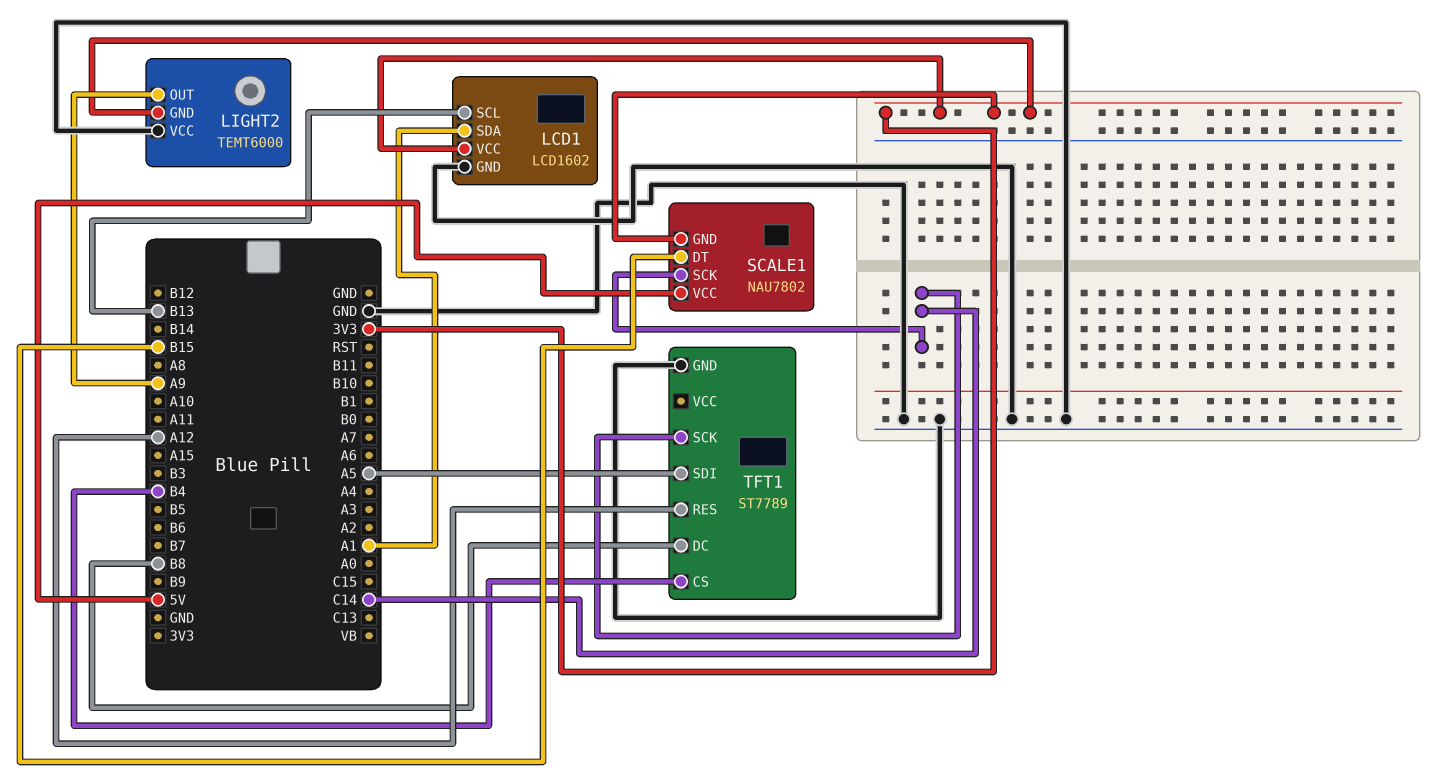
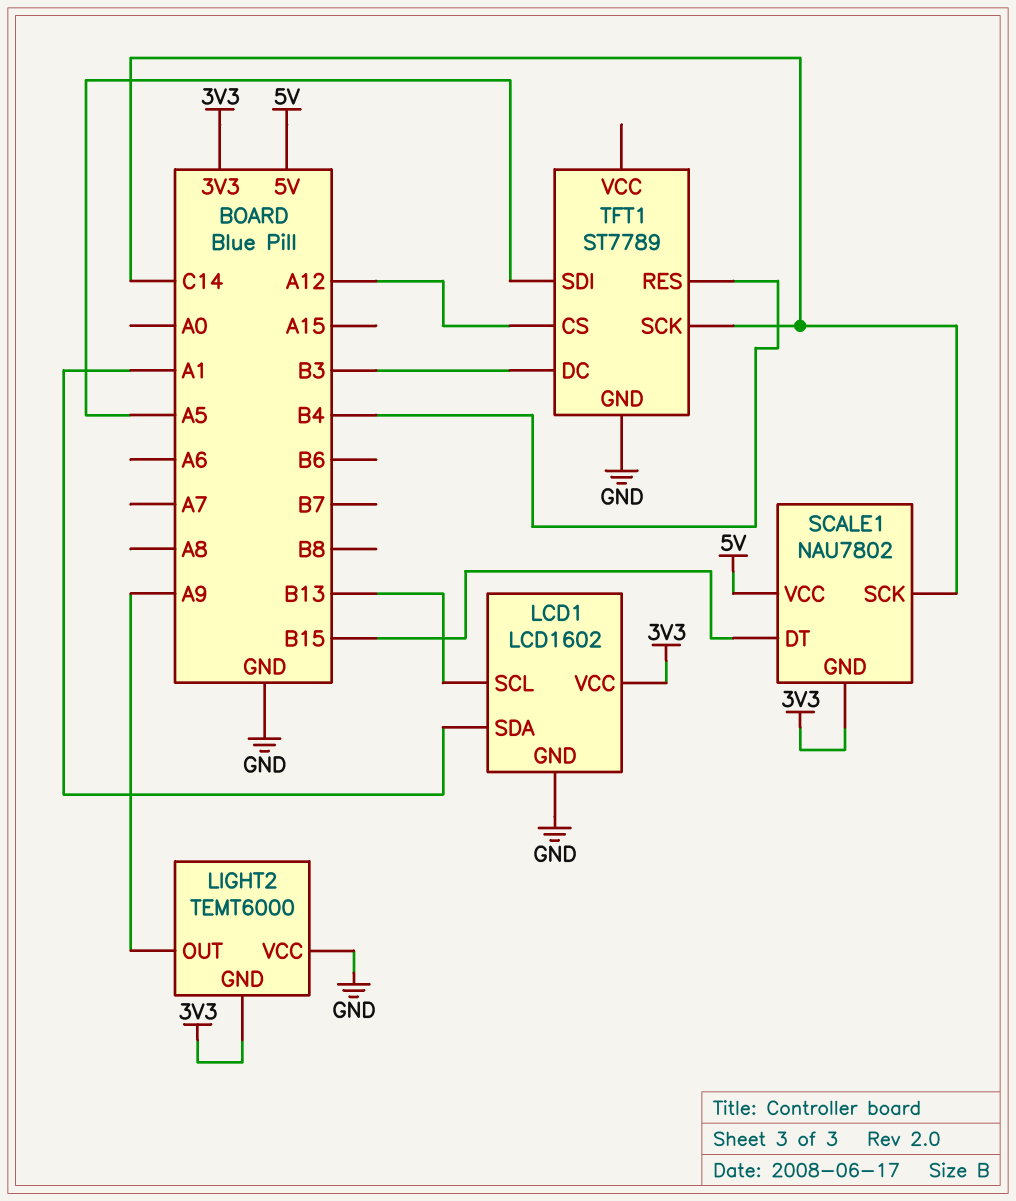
TFT1 pin CS: B4 -> A12
TFT1 pin DC: B8 -> B3
TFT1 pin RES: A12 -> B4

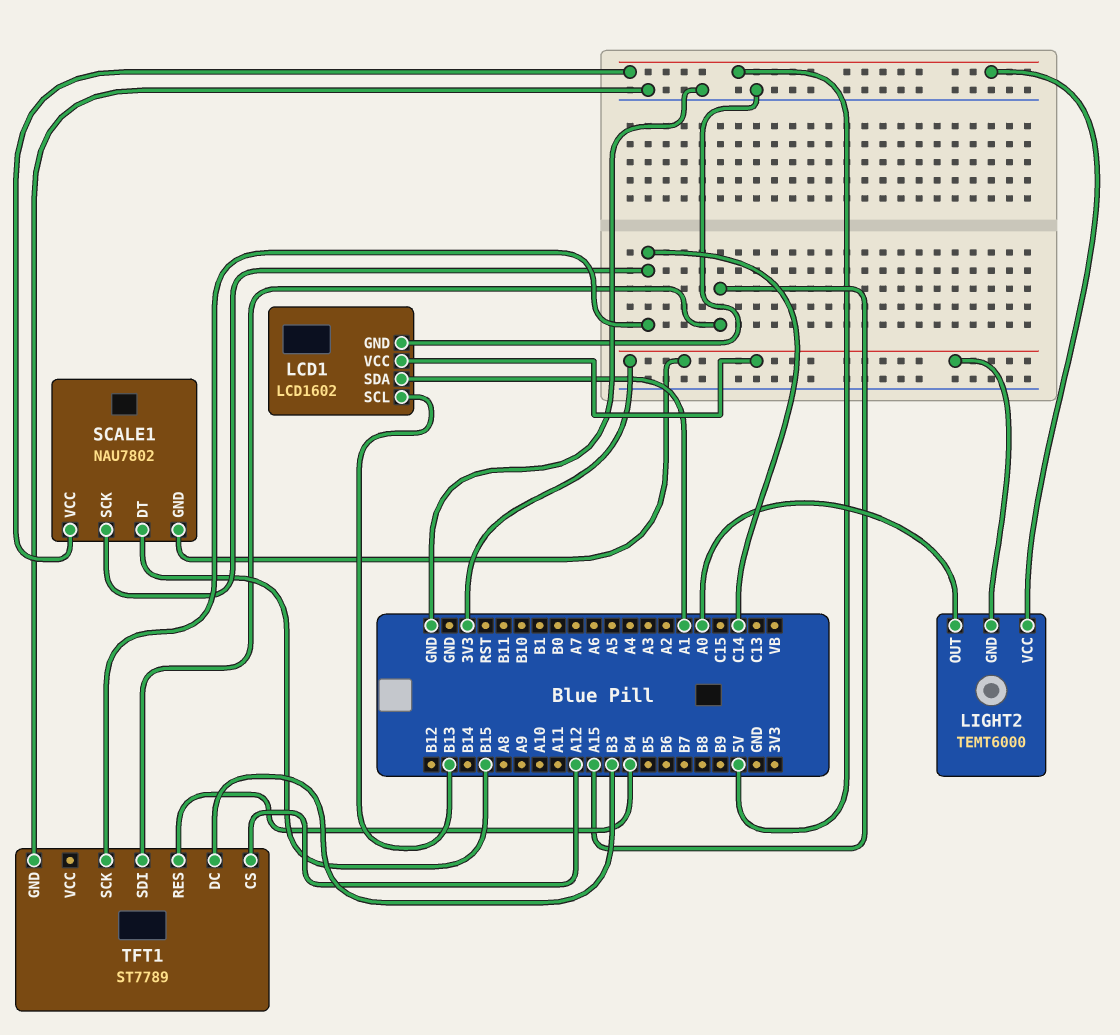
LIGHT2 pin OUT: A9 -> A0
LIGHT2 pin VCC: GND -> 5V
TFT1 pin SDI: A5 -> A15

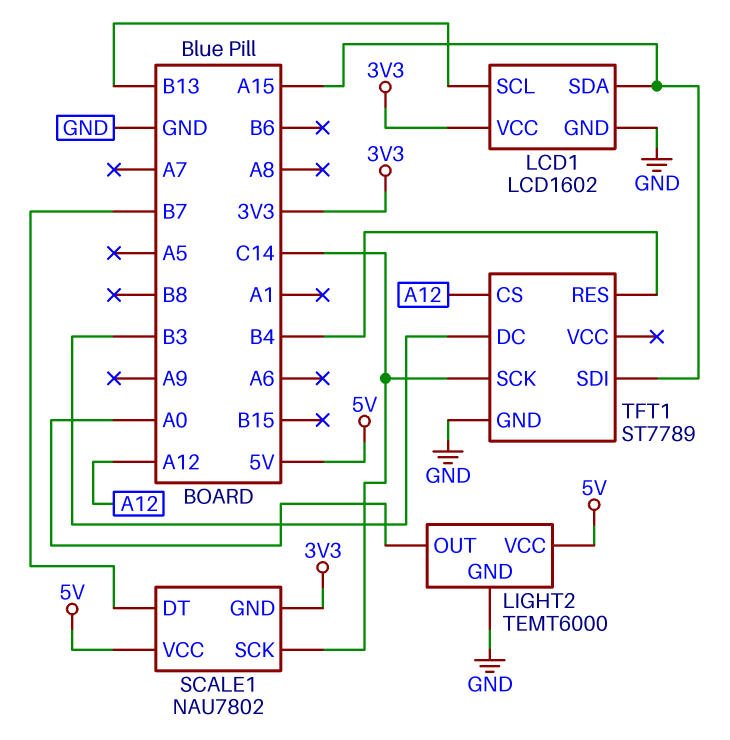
LCD1 pin SDA: A1 -> A15
LIGHT2 pin GND: 3V3 -> GND
SCALE1 pin DT: B15 -> B7

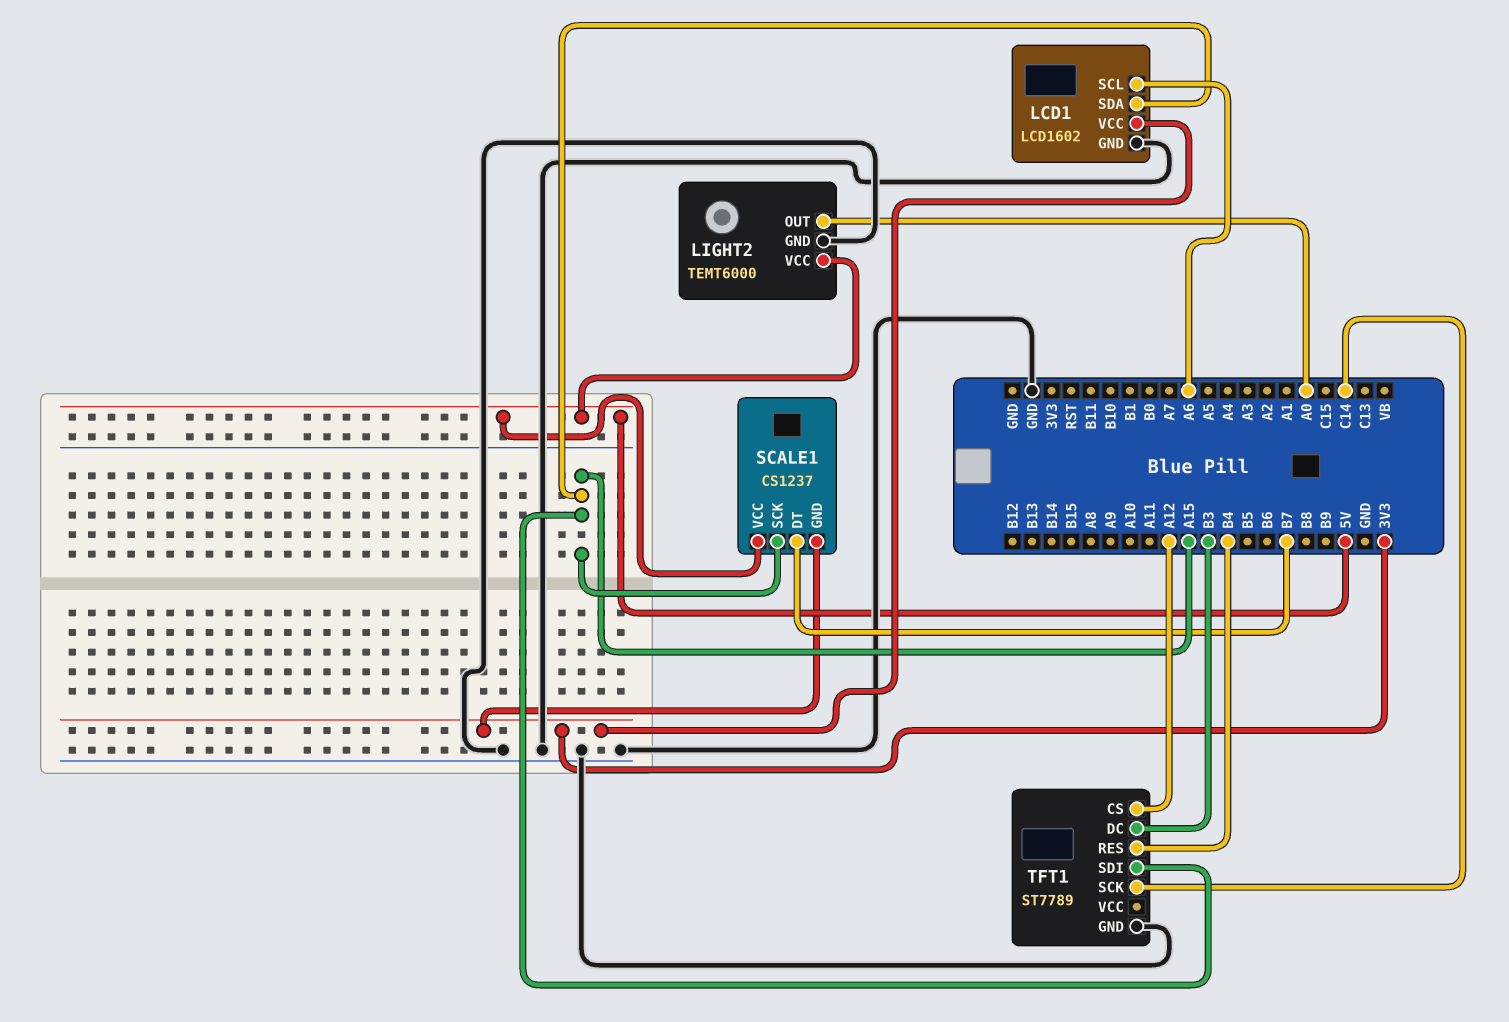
LCD1 pin SCL: B13 -> A6
SCALE1: NAU7802 -> CS1237
SCALE1 pin SCK: C14 -> A15

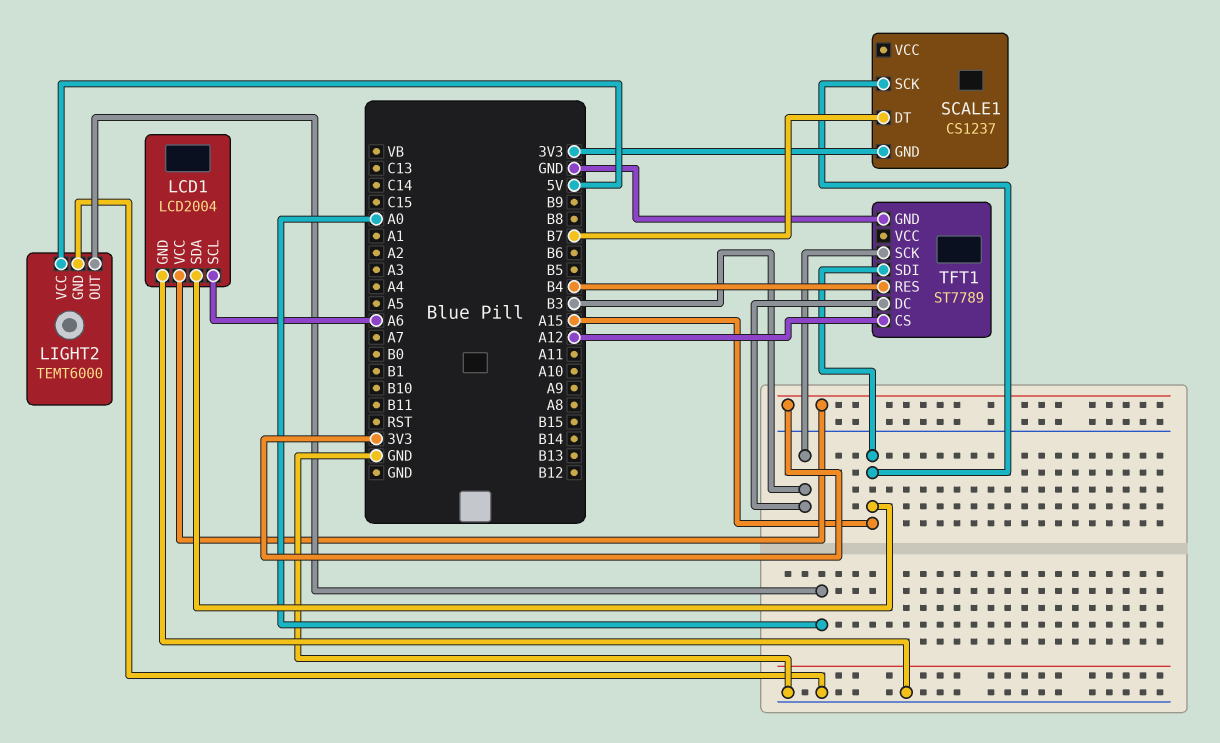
LCD1: LCD1602 -> LCD2004
SCALE1 pin VCC: 5V -> none
TFT1 pin SCK: C14 -> B3

